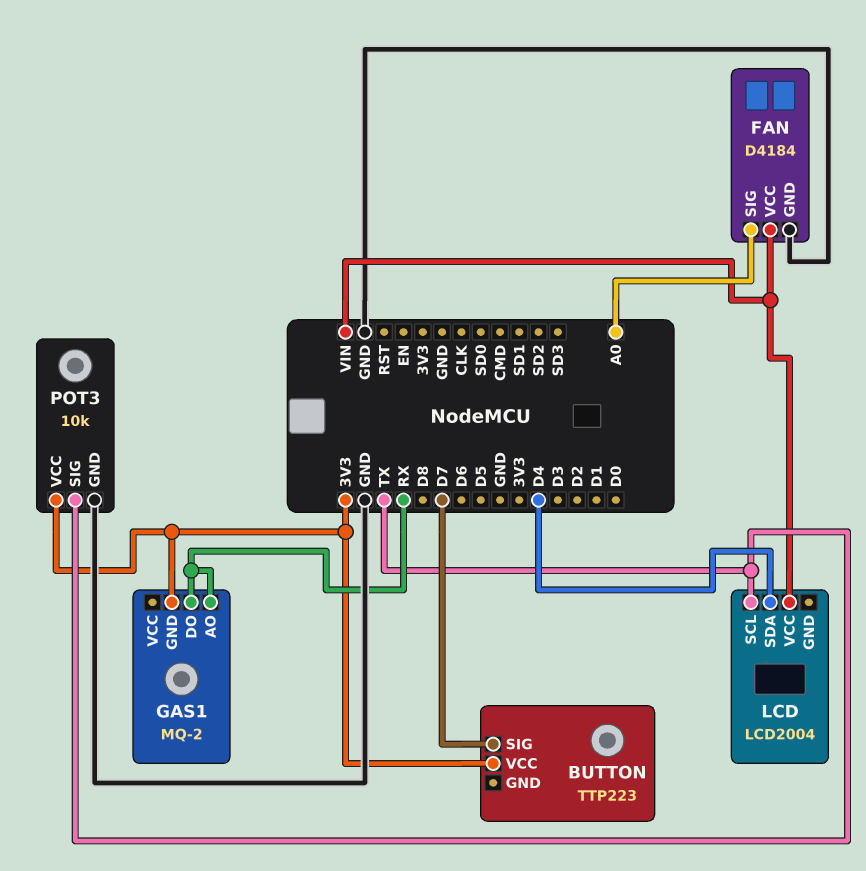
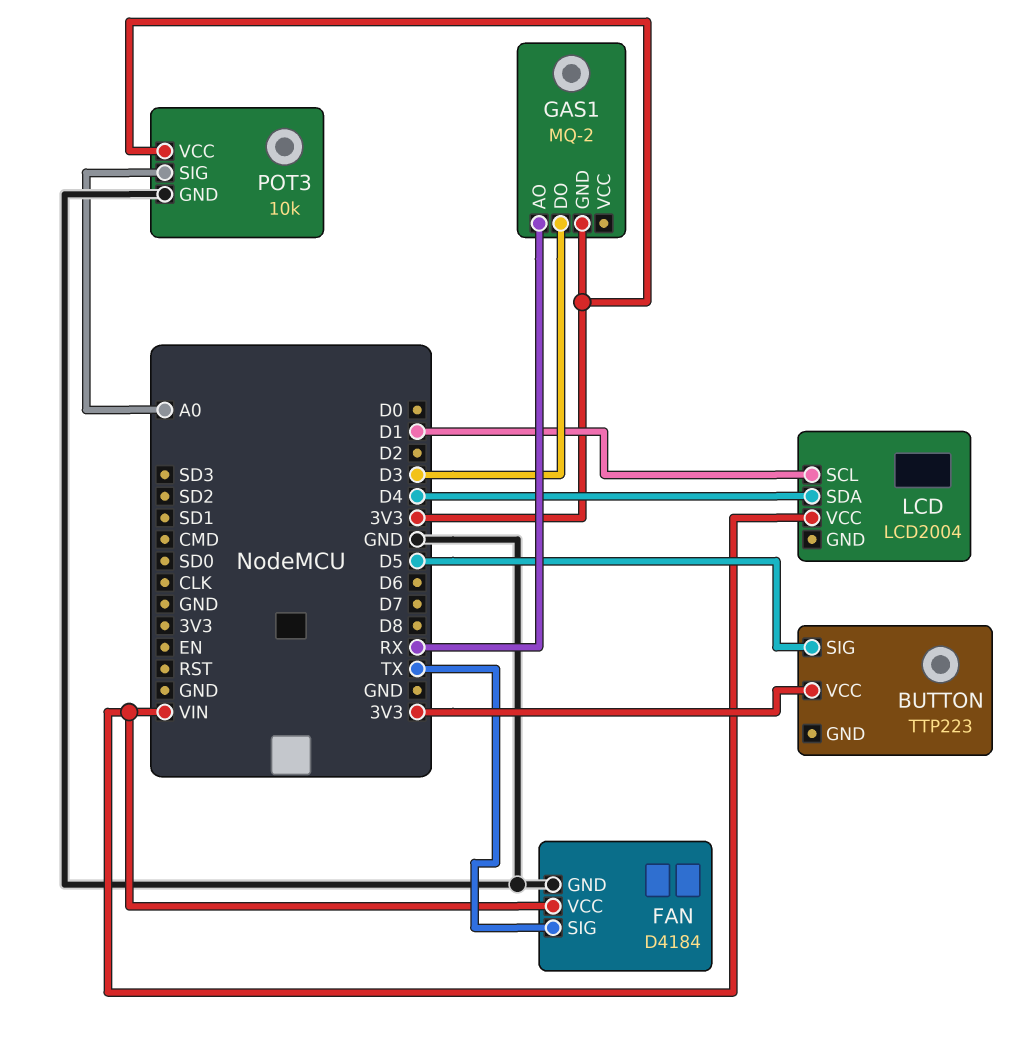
BUTTON pin SIG: D7 -> D5
FAN pin SIG: A0 -> TX
GAS1 pin DO: RX -> D3
LCD pin SCL: TX -> D1
POT3 pin SIG: TX -> A0

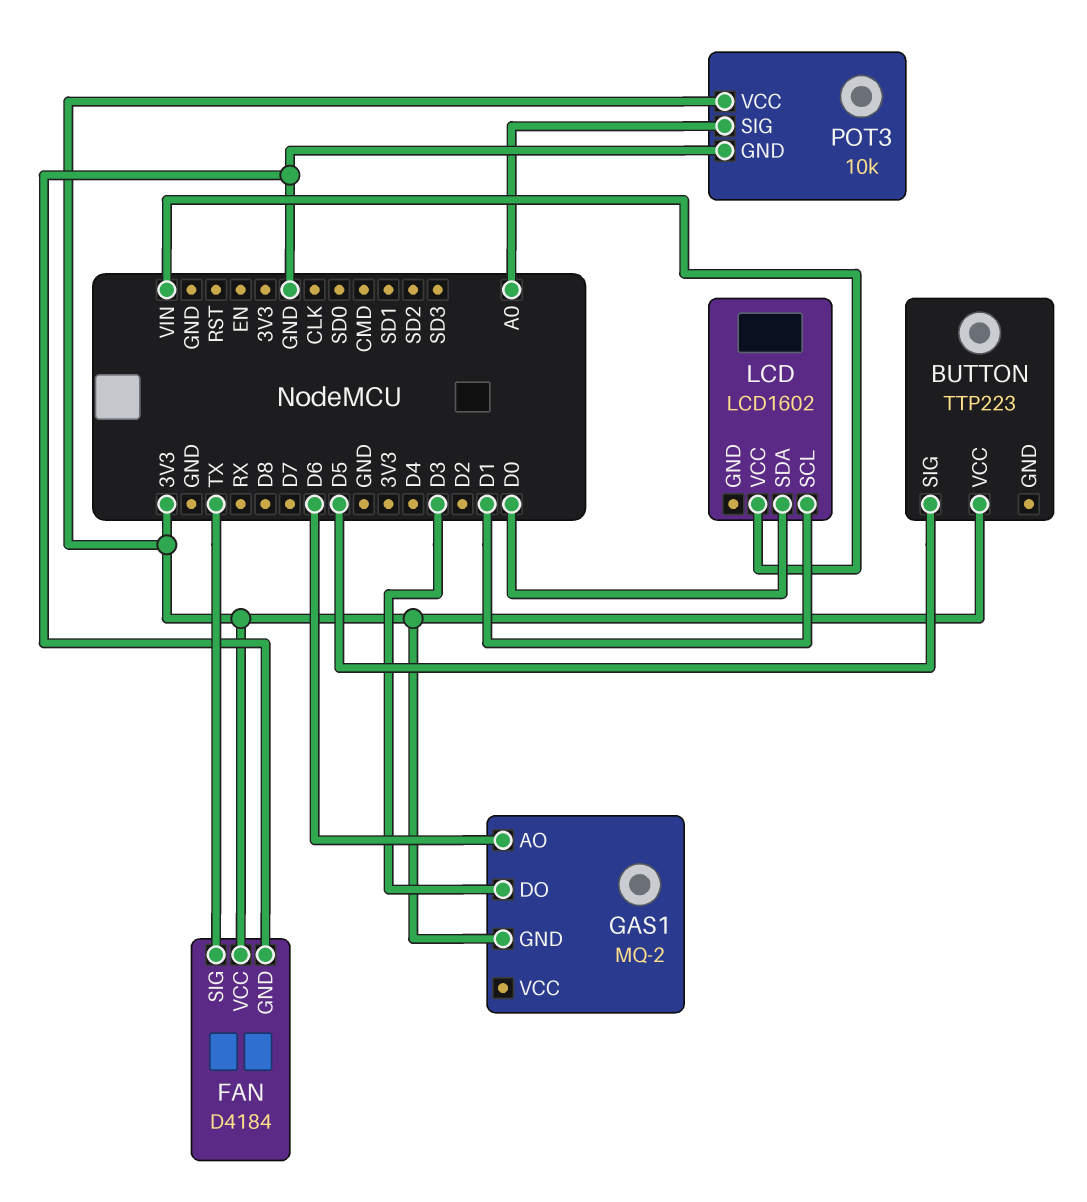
FAN pin VCC: VIN -> 3V3
GAS1 pin AO: RX -> D6
LCD: LCD2004 -> LCD1602
LCD pin SDA: D4 -> D0

